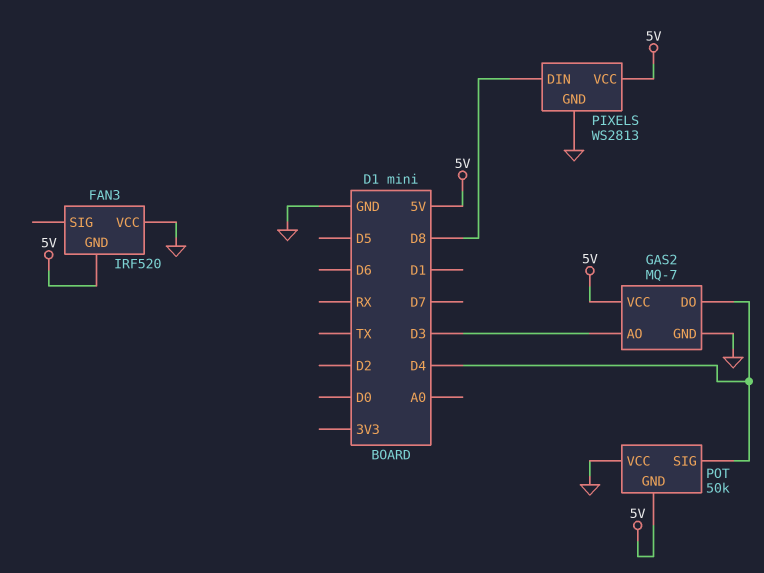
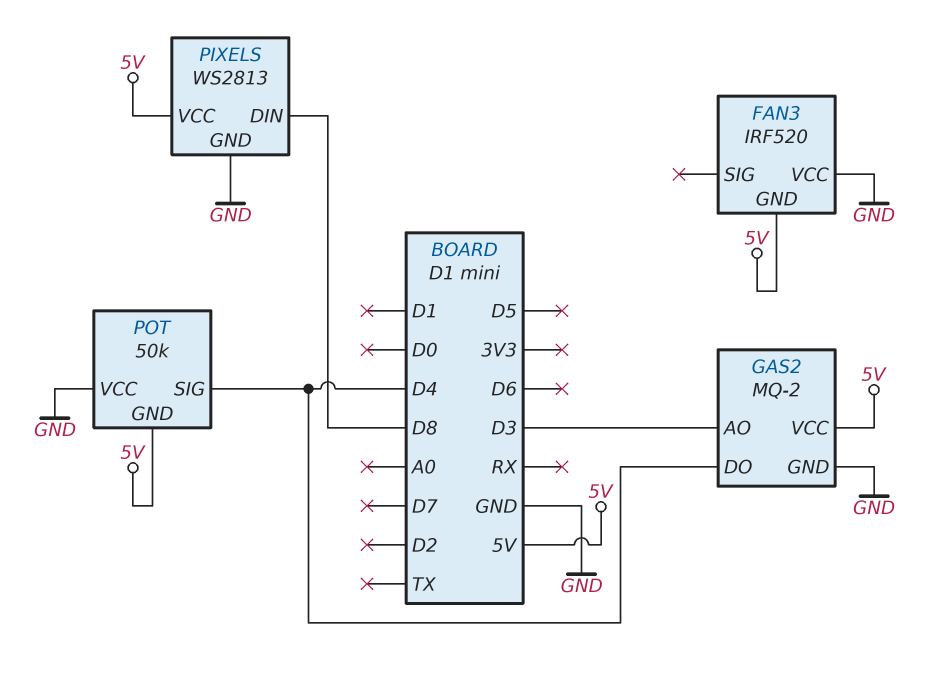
GAS2: MQ-7 -> MQ-2

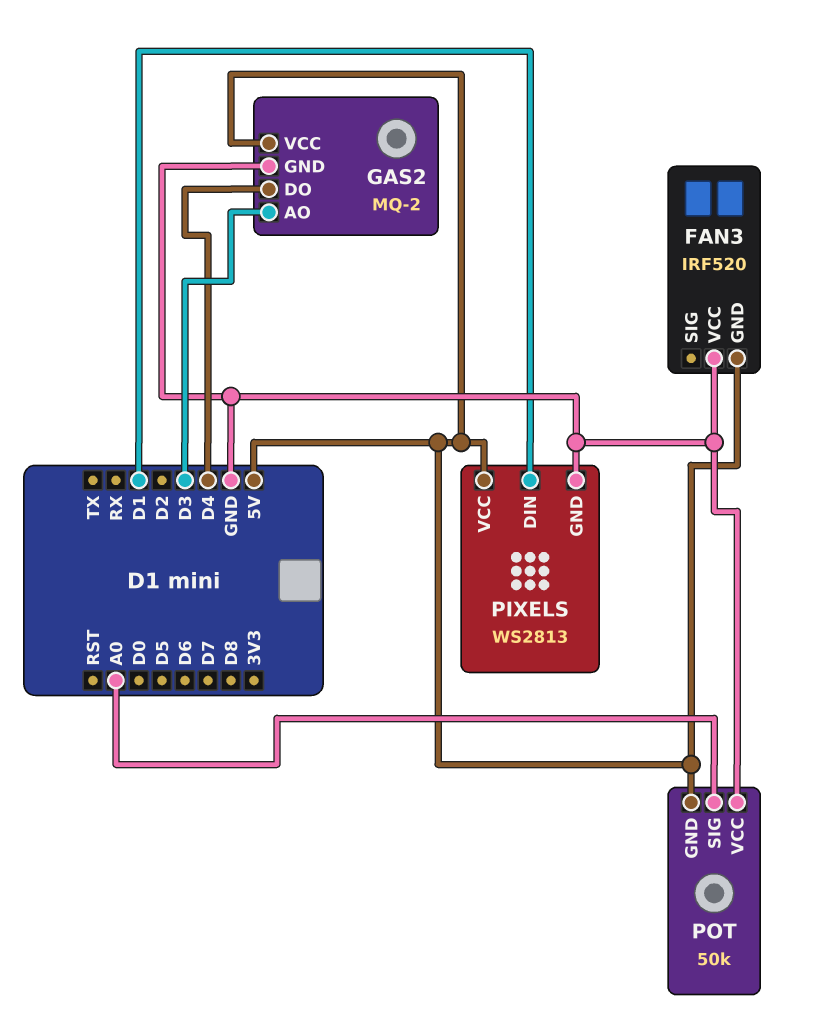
PIXELS pin DIN: D8 -> D1
POT pin SIG: D4 -> A0

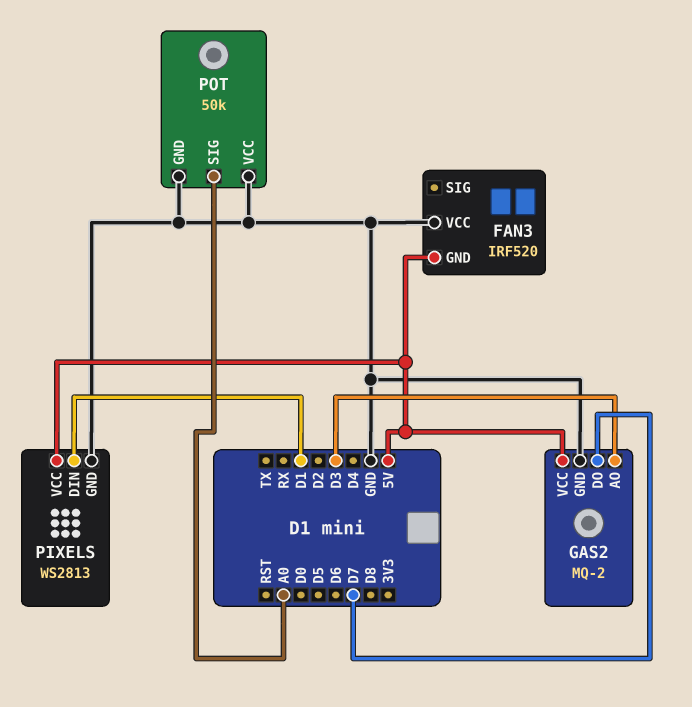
GAS2 pin DO: D4 -> D7
POT pin GND: 5V -> GND

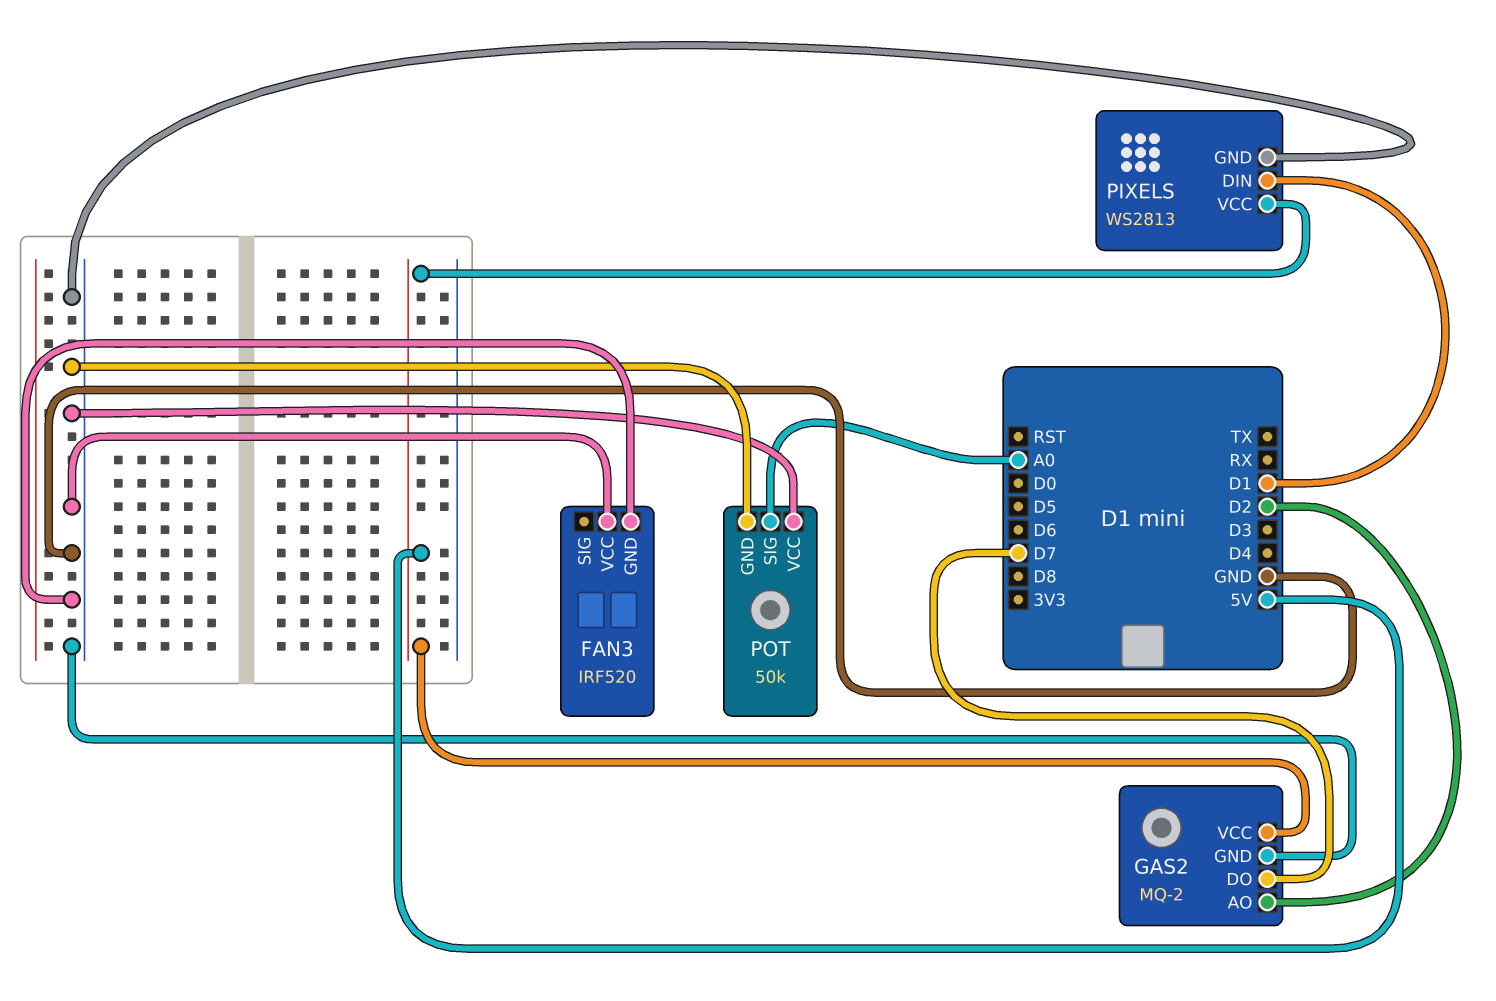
FAN3 pin GND: 5V -> GND
GAS2 pin AO: D3 -> D2

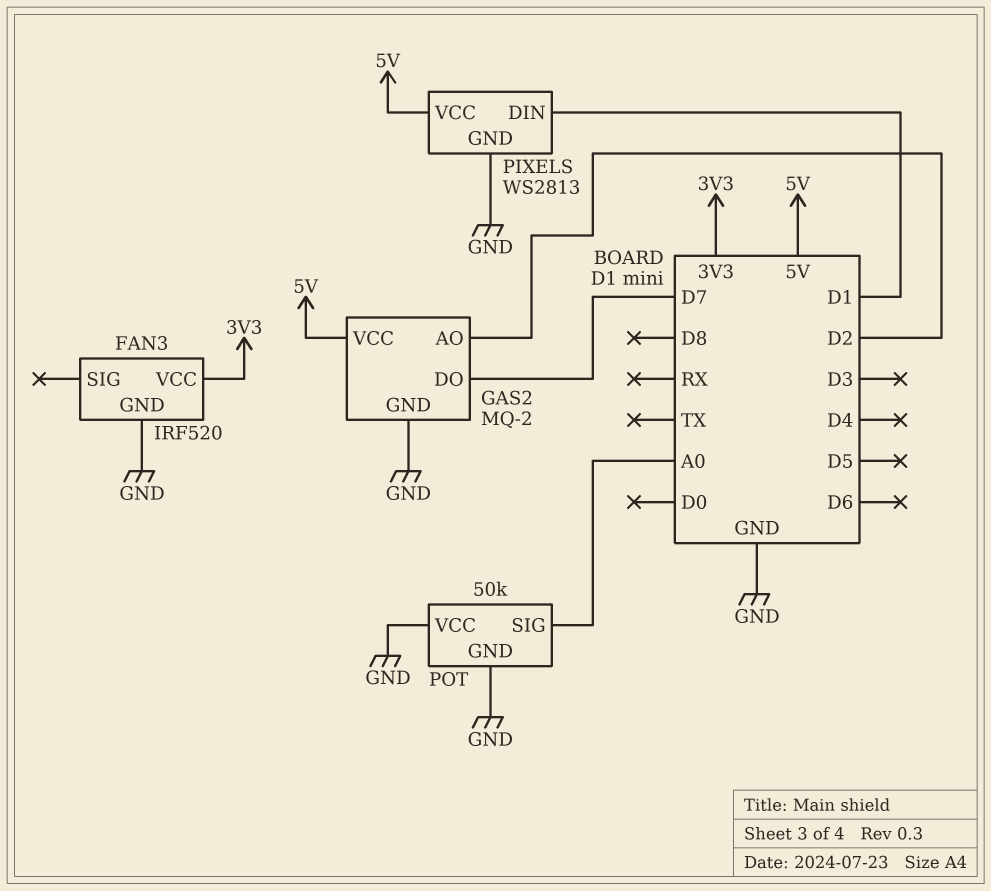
FAN3 pin VCC: GND -> 3V3

